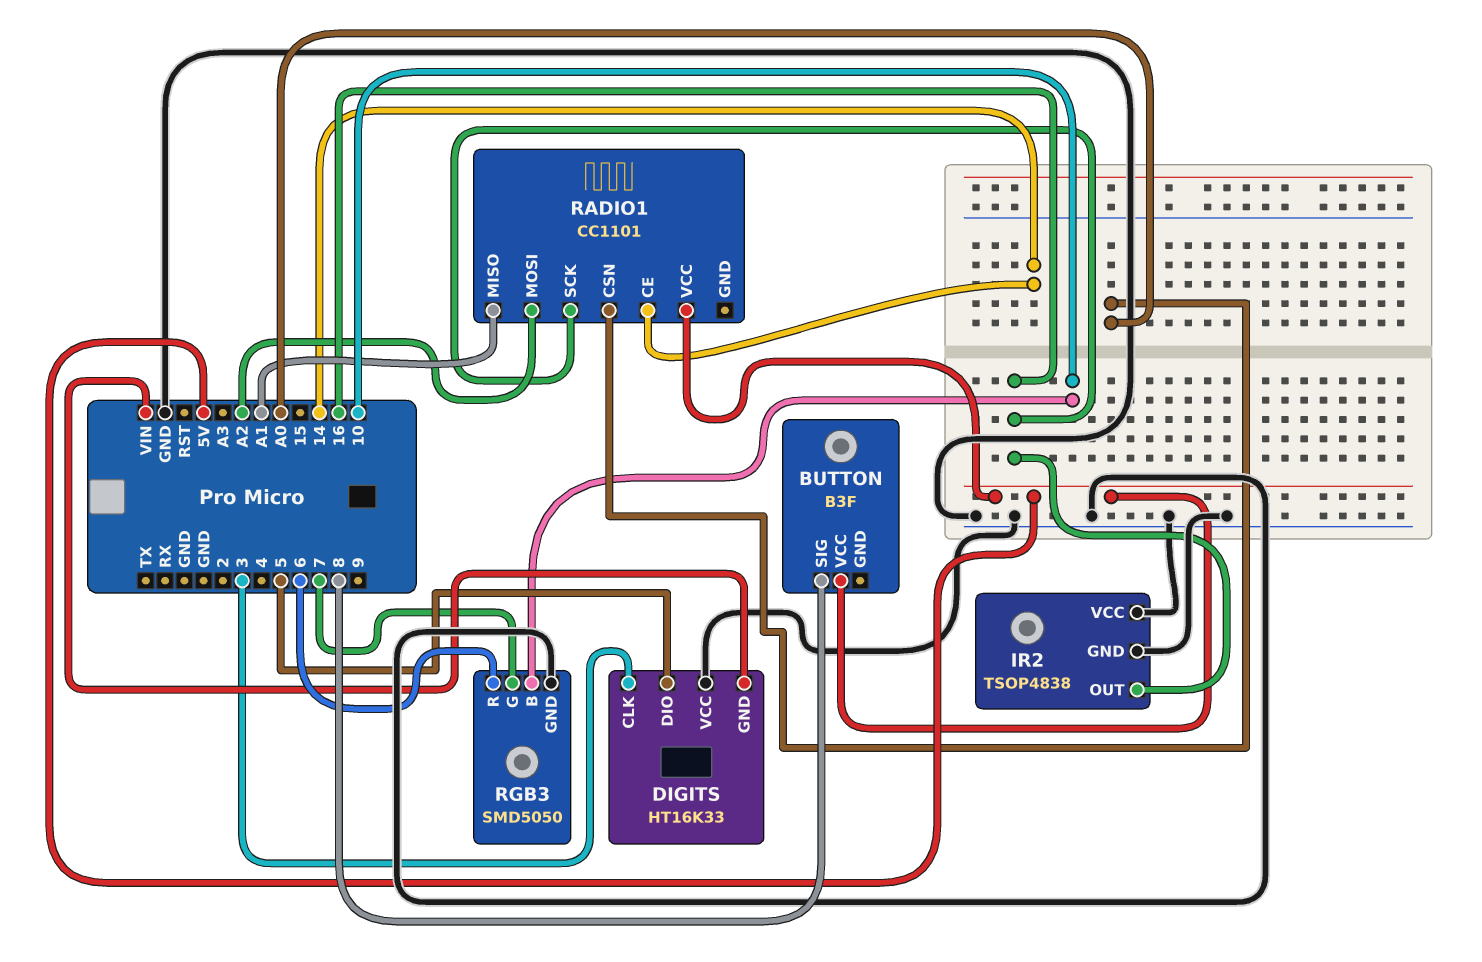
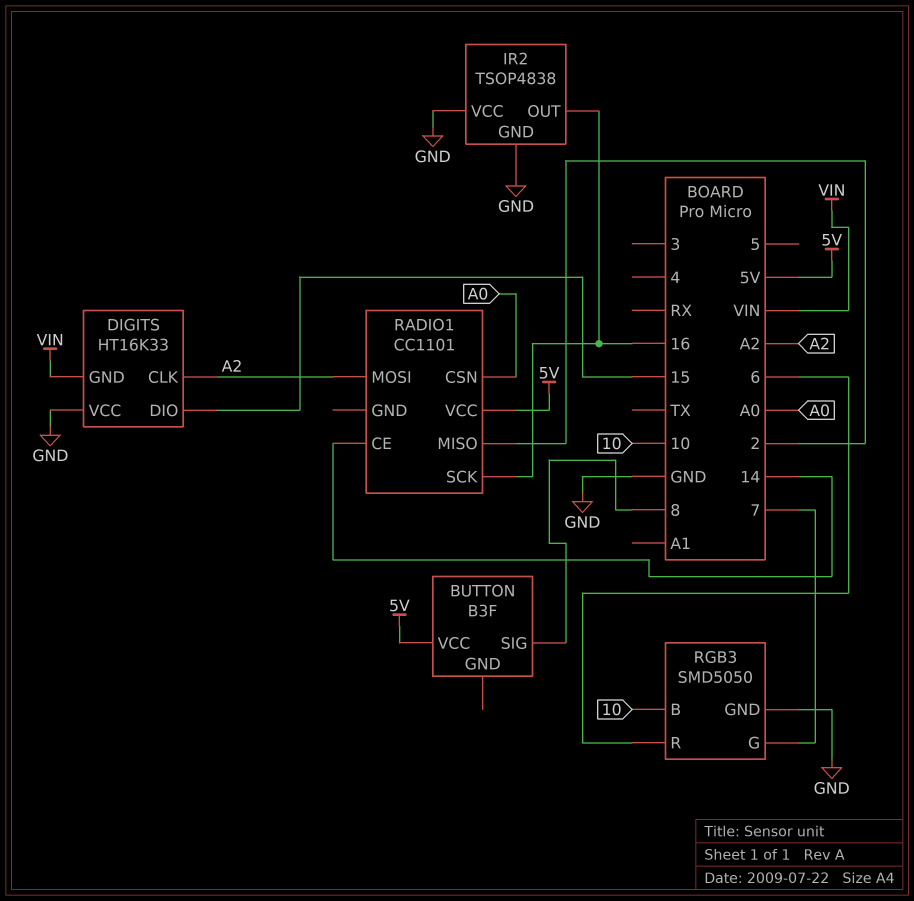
DIGITS pin CLK: 3 -> A2
DIGITS pin DIO: 5 -> 15
RADIO1 pin MISO: A1 -> 2

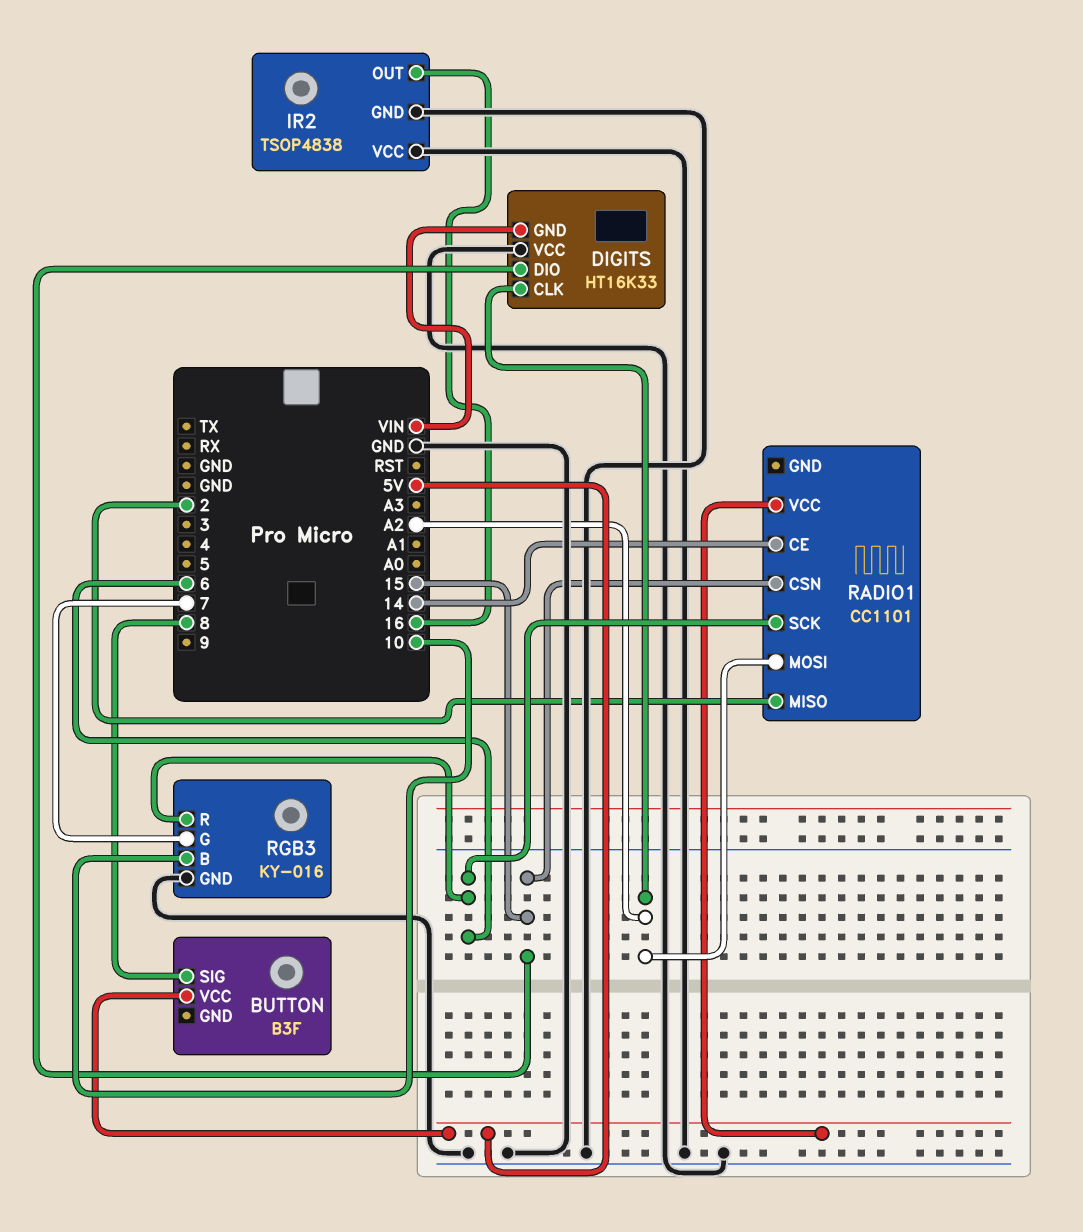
RADIO1 pin CSN: A0 -> 15
RADIO1 pin SCK: 16 -> 6
RGB3: SMD5050 -> KY-016

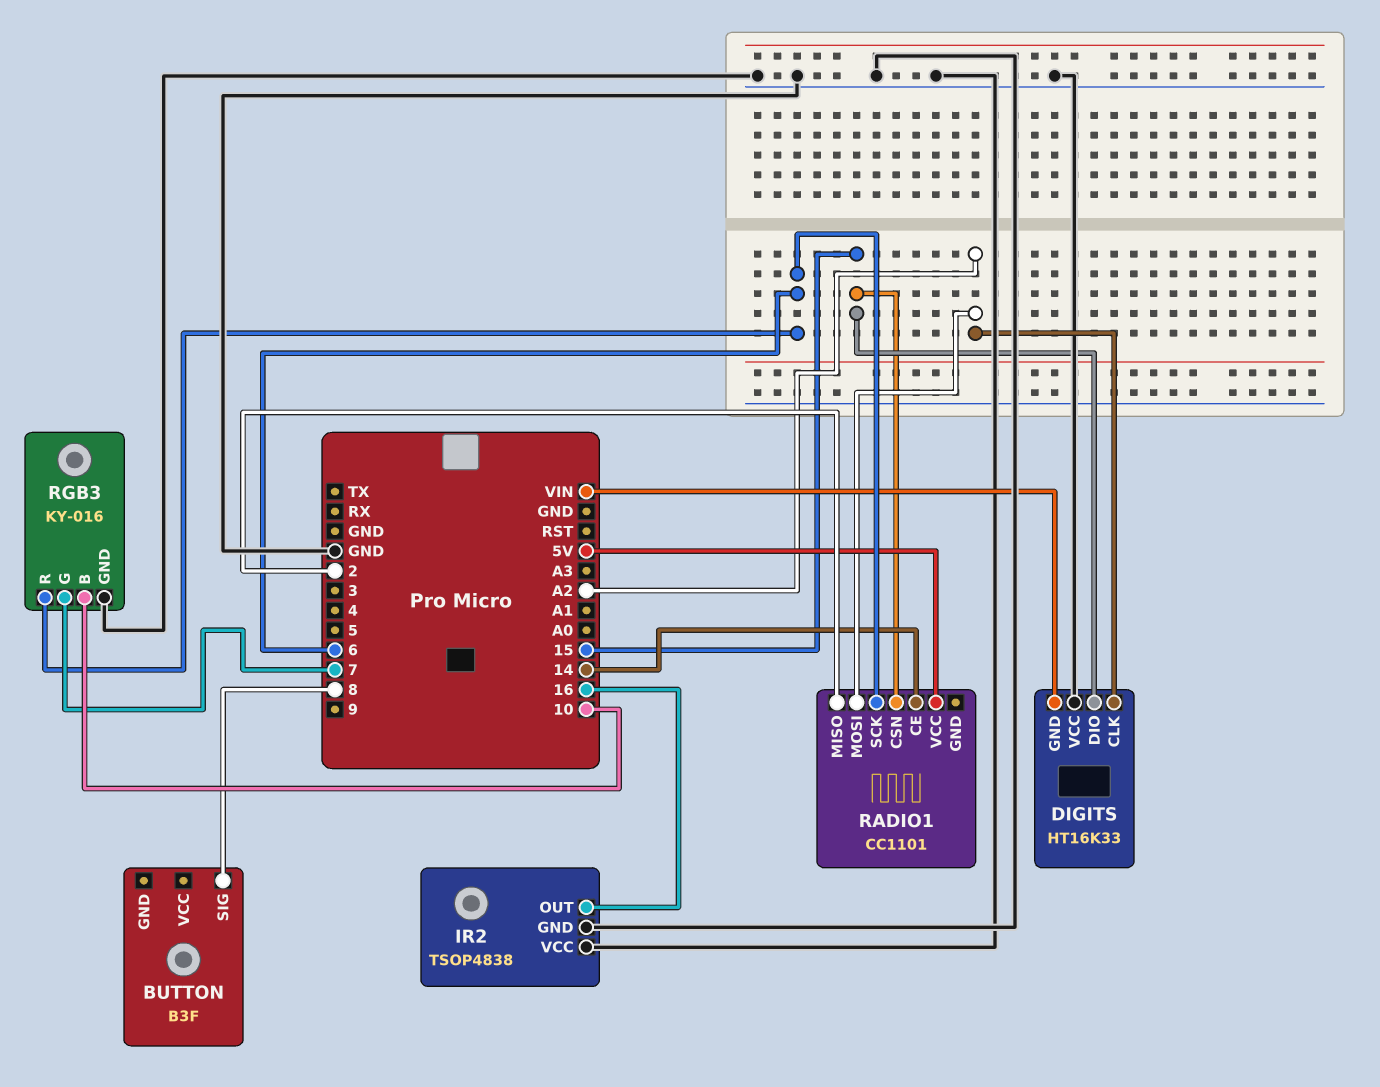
BUTTON pin VCC: 5V -> none

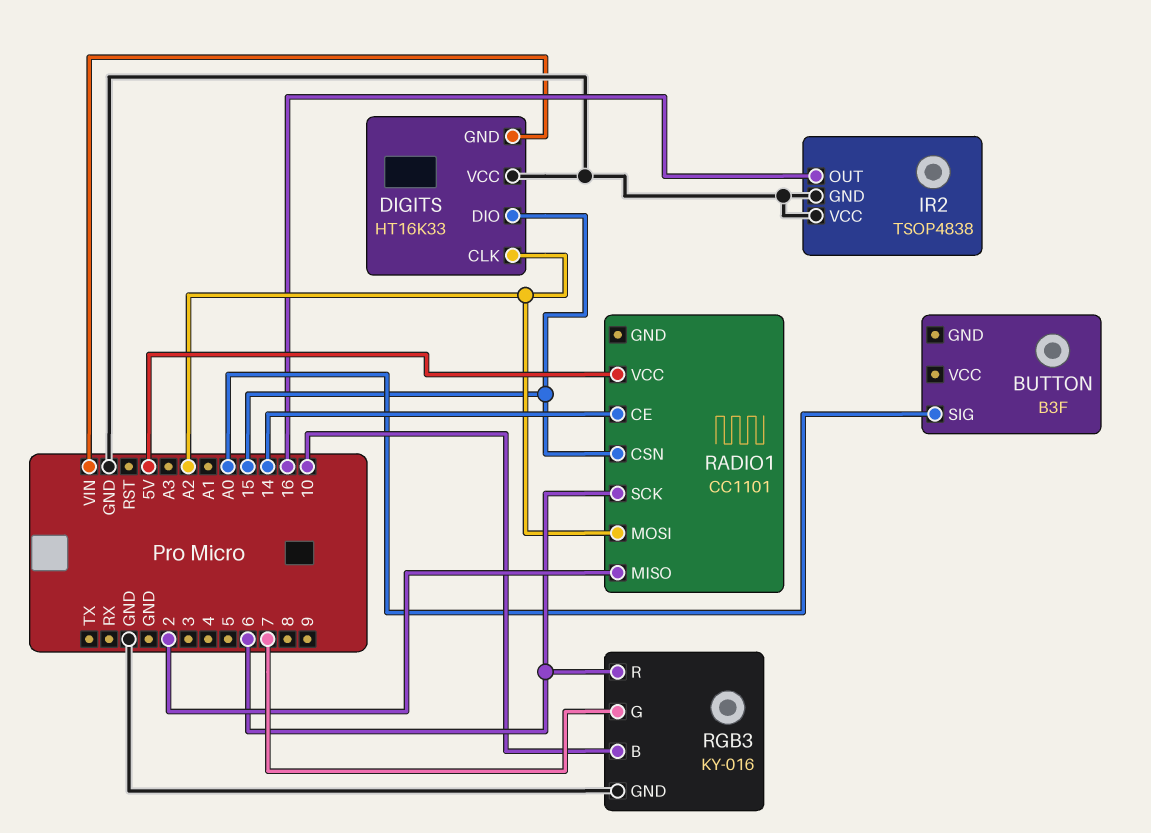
BUTTON pin SIG: 8 -> A0

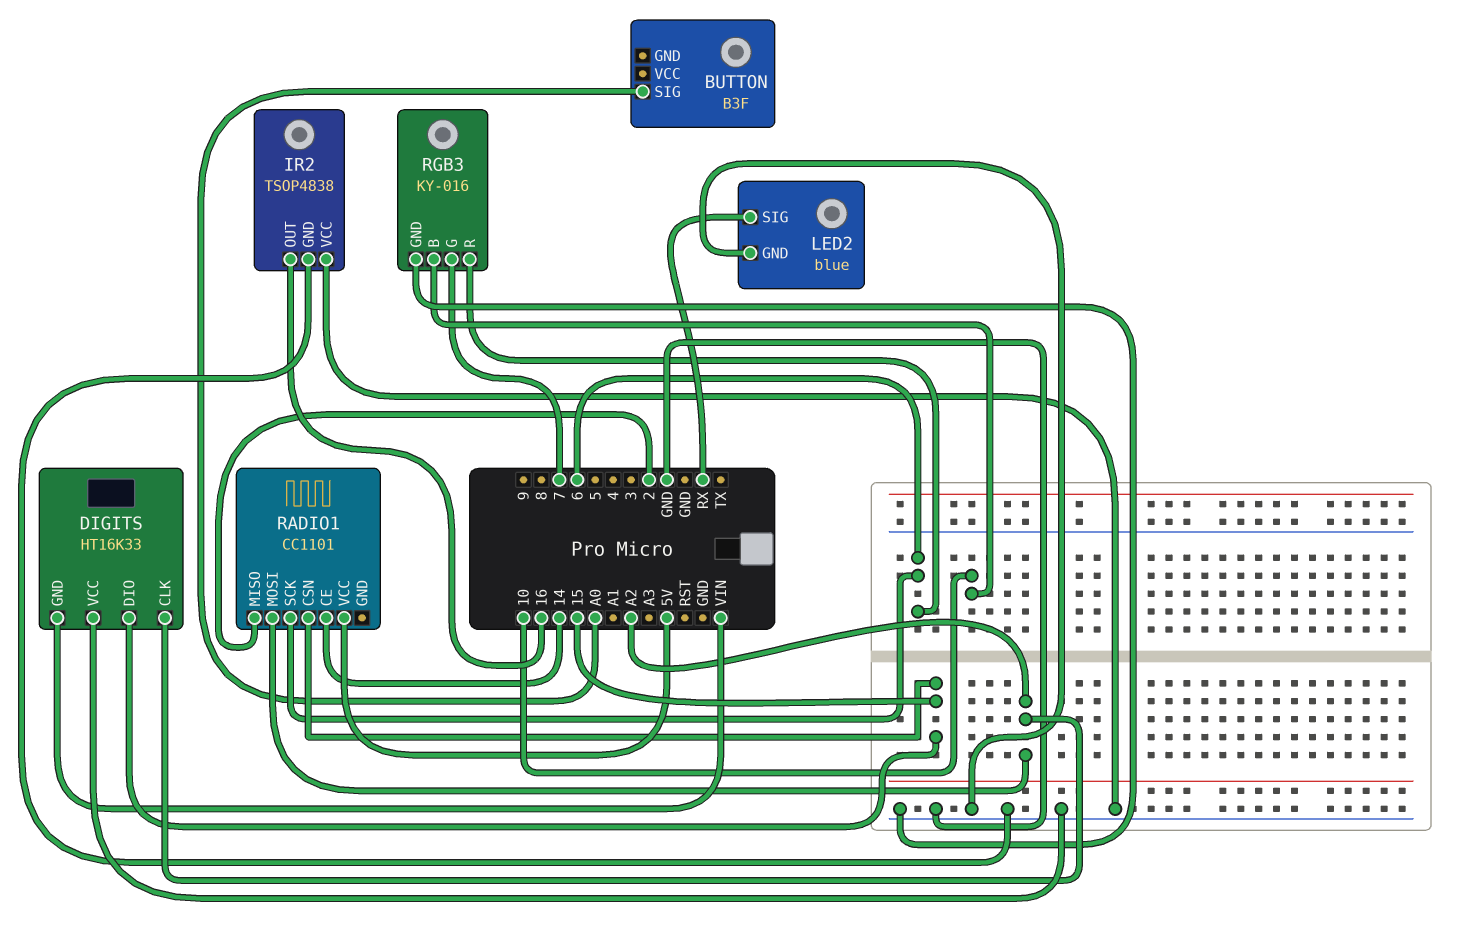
LED2: none -> blue
LED2 pin GND: none -> GND
LED2 pin SIG: none -> RX

